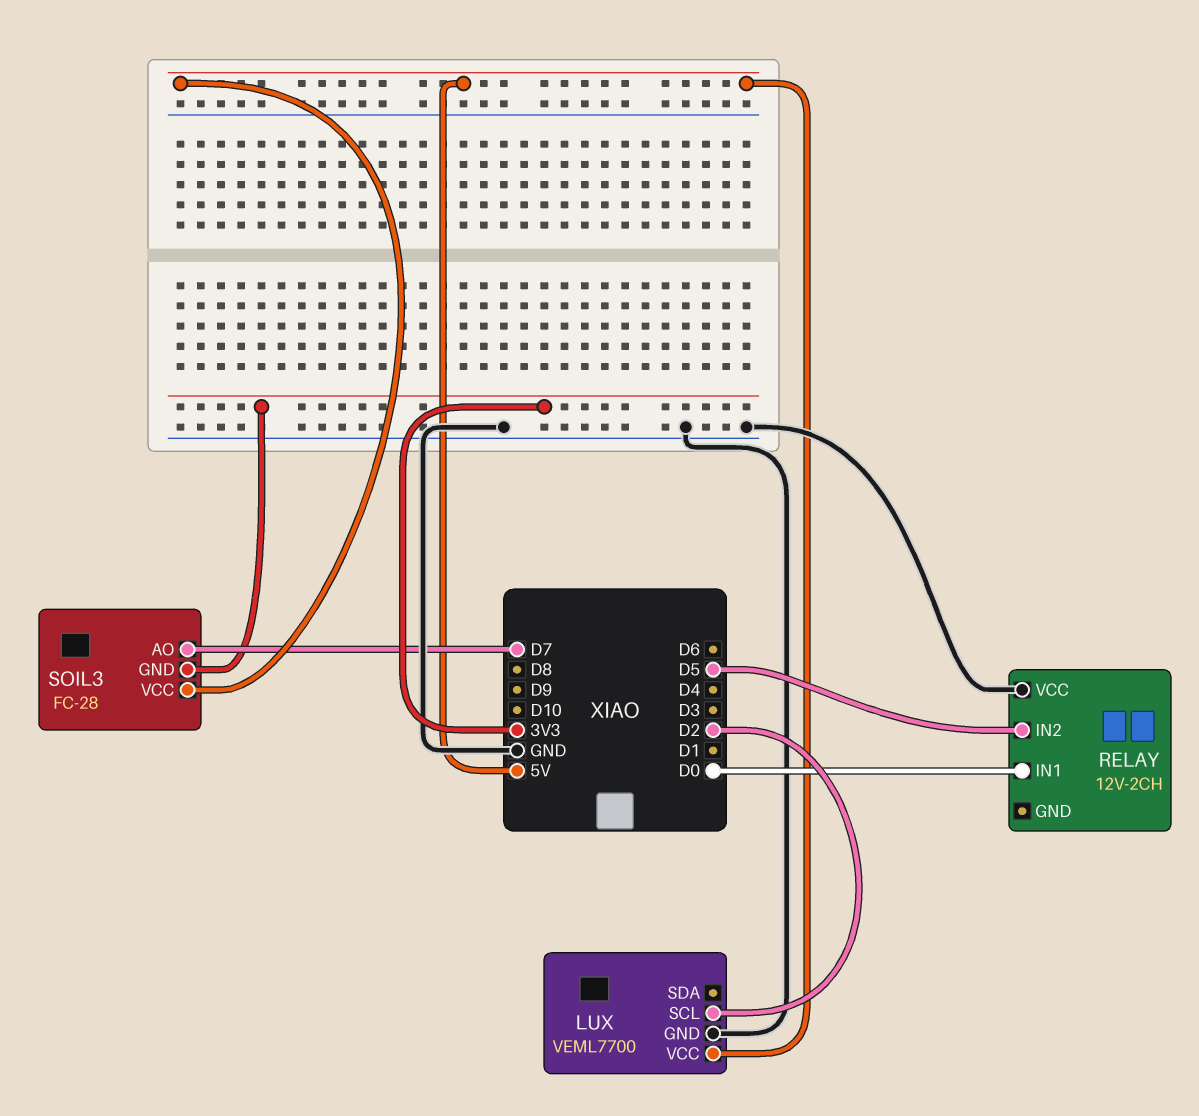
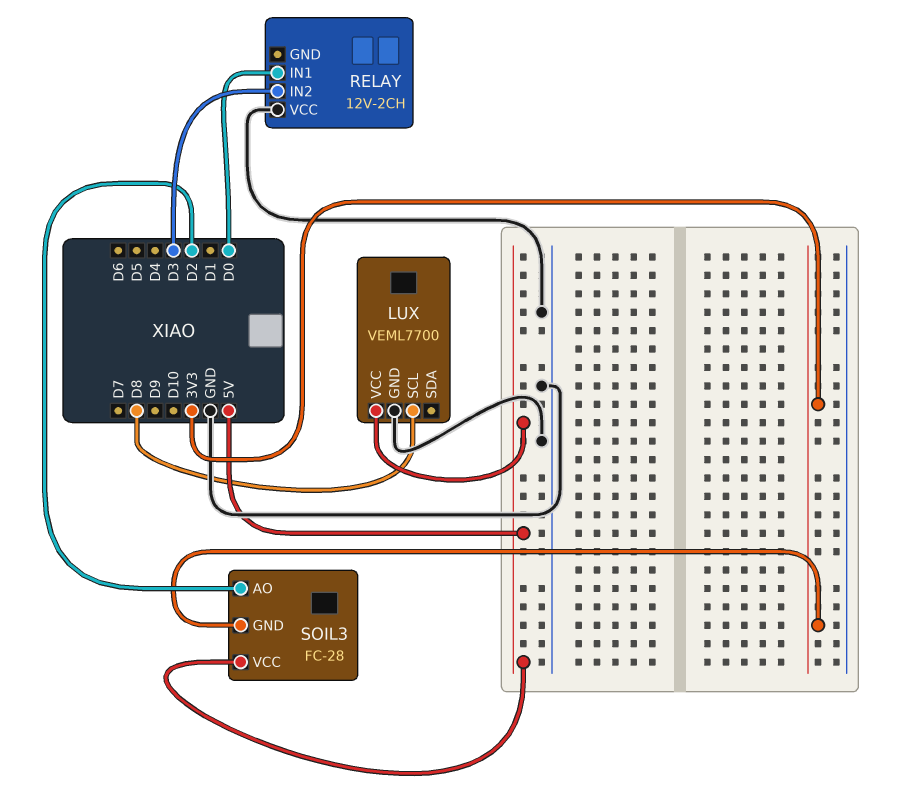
LUX pin SCL: D2 -> D8
RELAY pin IN2: D5 -> D3
SOIL3 pin AO: D7 -> D2

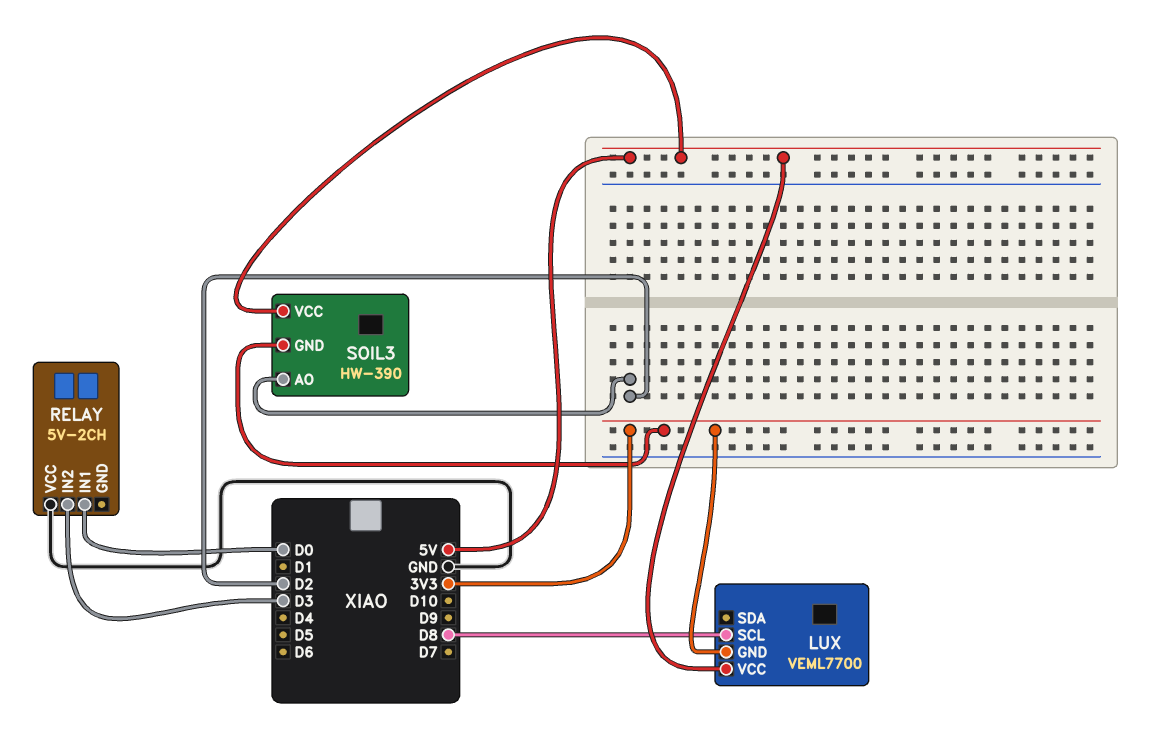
LUX pin GND: GND -> 3V3
RELAY: 12V-2CH -> 5V-2CH
SOIL3: FC-28 -> HW-390

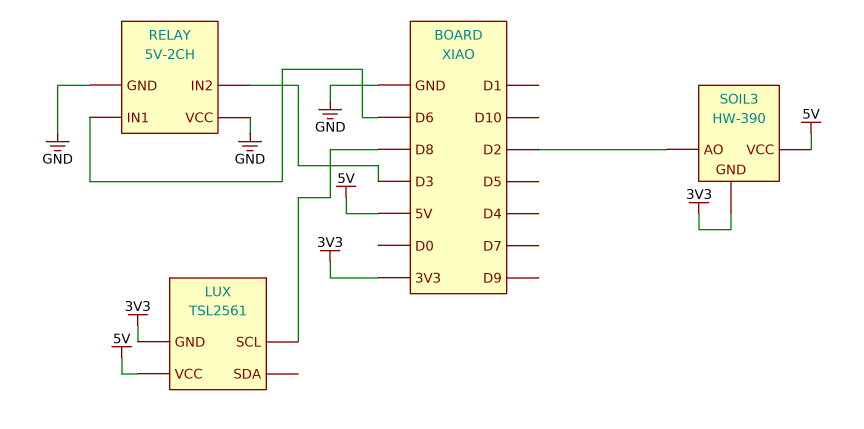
LUX: VEML7700 -> TSL2561
RELAY pin GND: none -> GND
RELAY pin IN1: D0 -> D6

